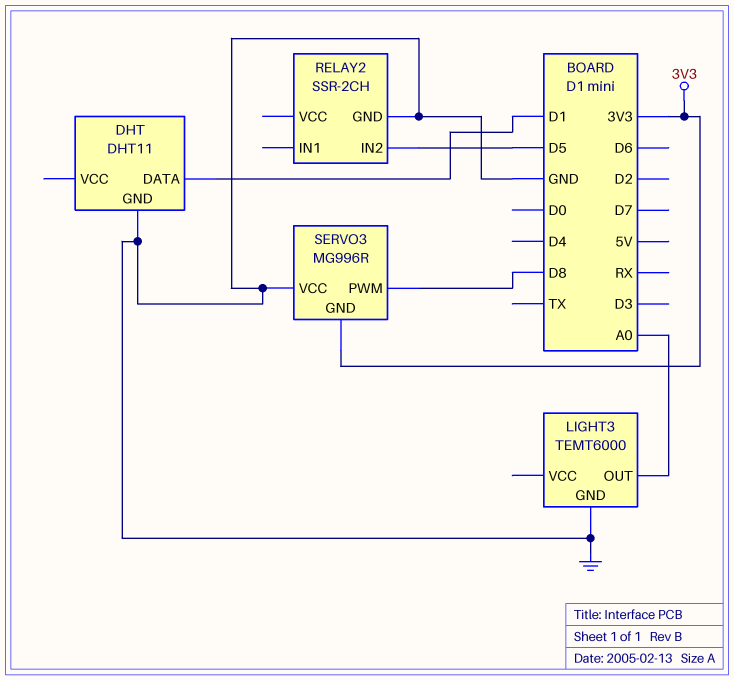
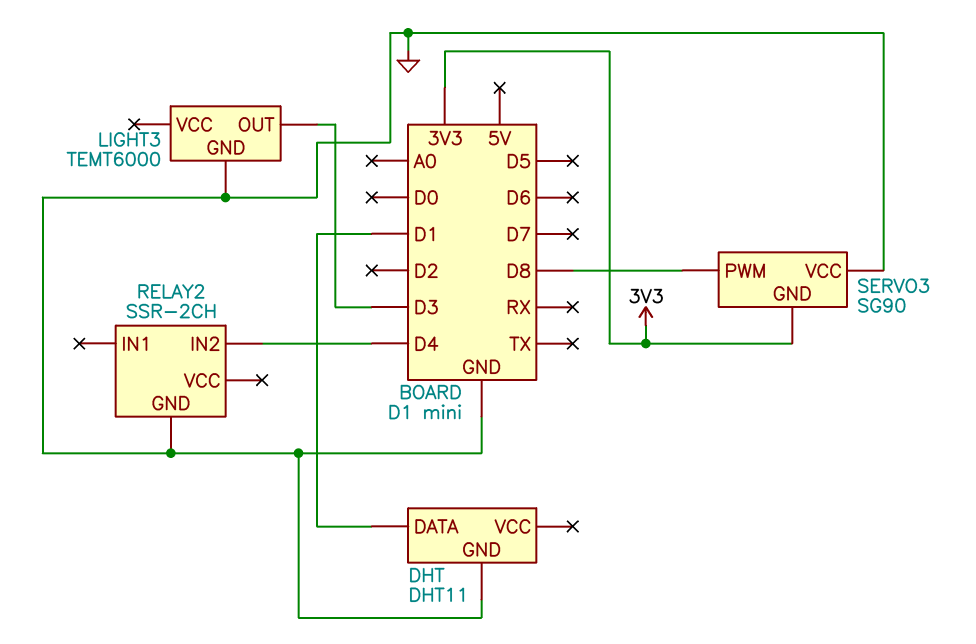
LIGHT3 pin OUT: A0 -> D3
RELAY2 pin IN2: D5 -> D4
SERVO3: MG996R -> SG90

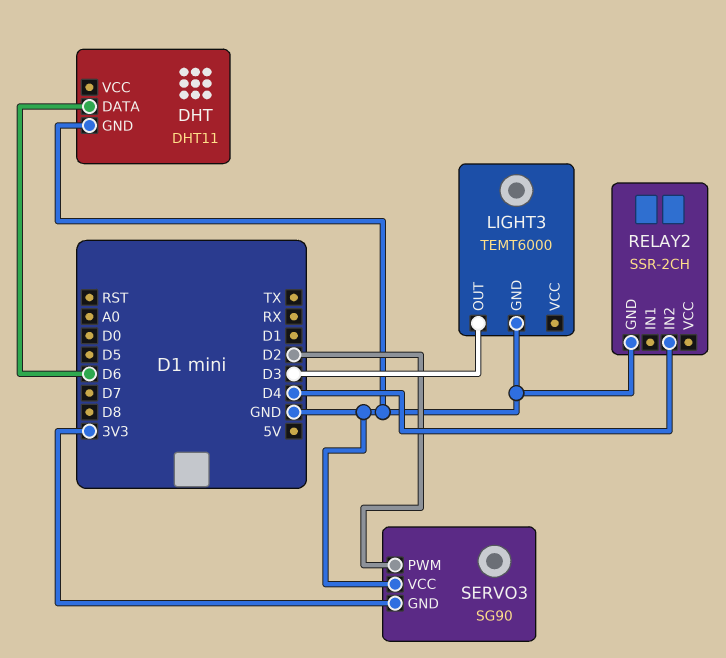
DHT pin DATA: D1 -> D6
SERVO3 pin PWM: D8 -> D2

